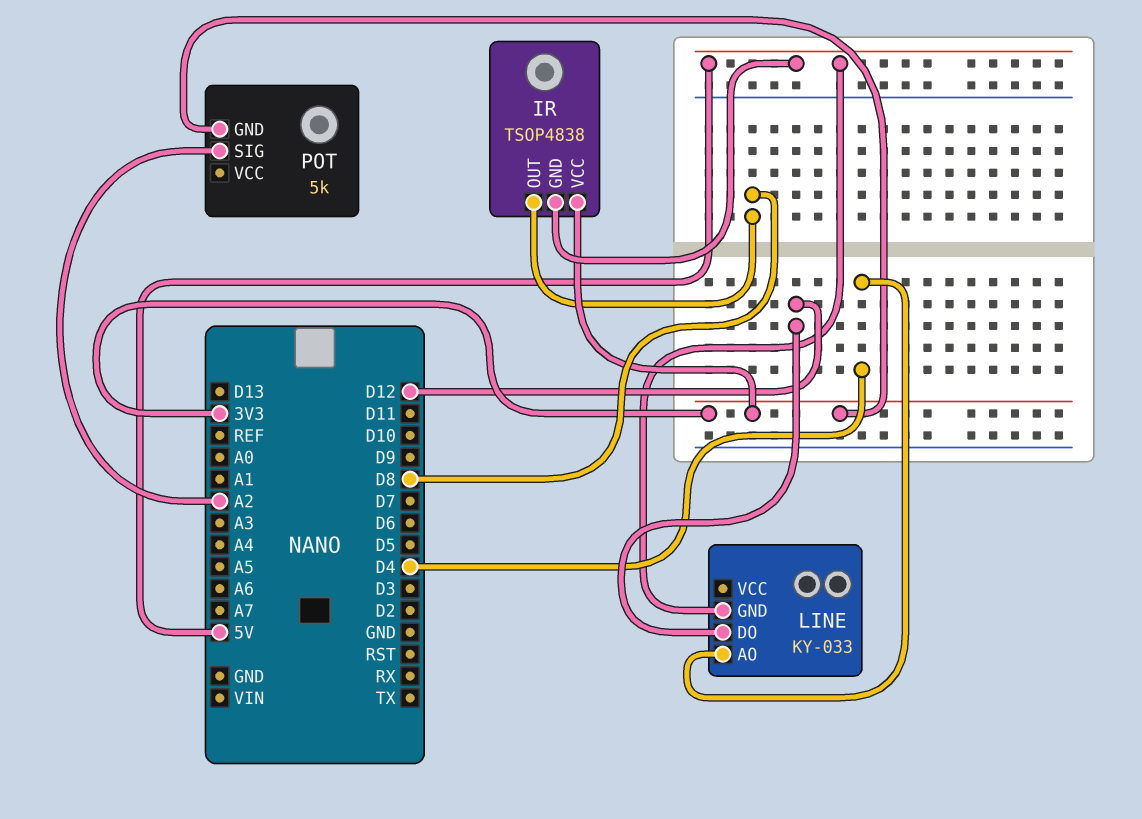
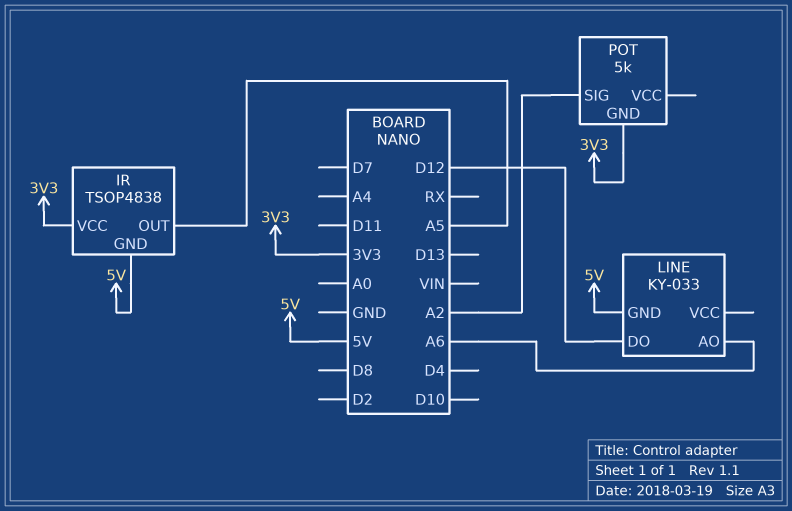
IR pin OUT: D8 -> A5
LINE pin AO: D4 -> A6

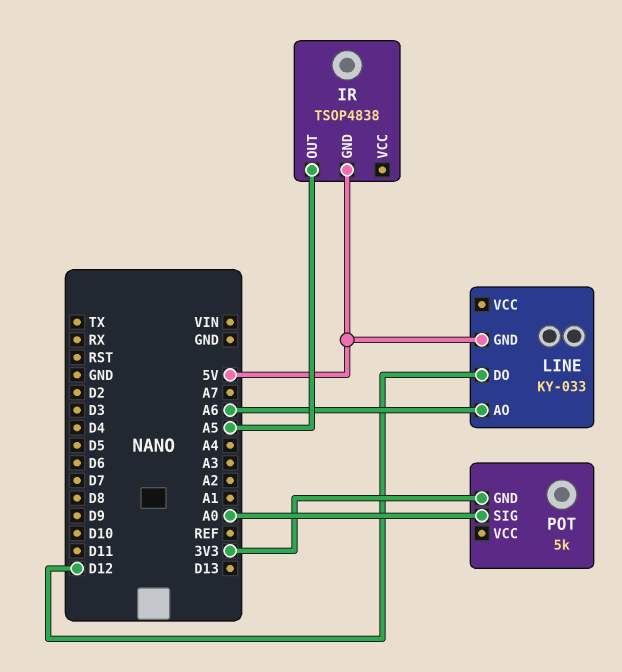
IR pin VCC: 3V3 -> none
POT pin SIG: A2 -> A0

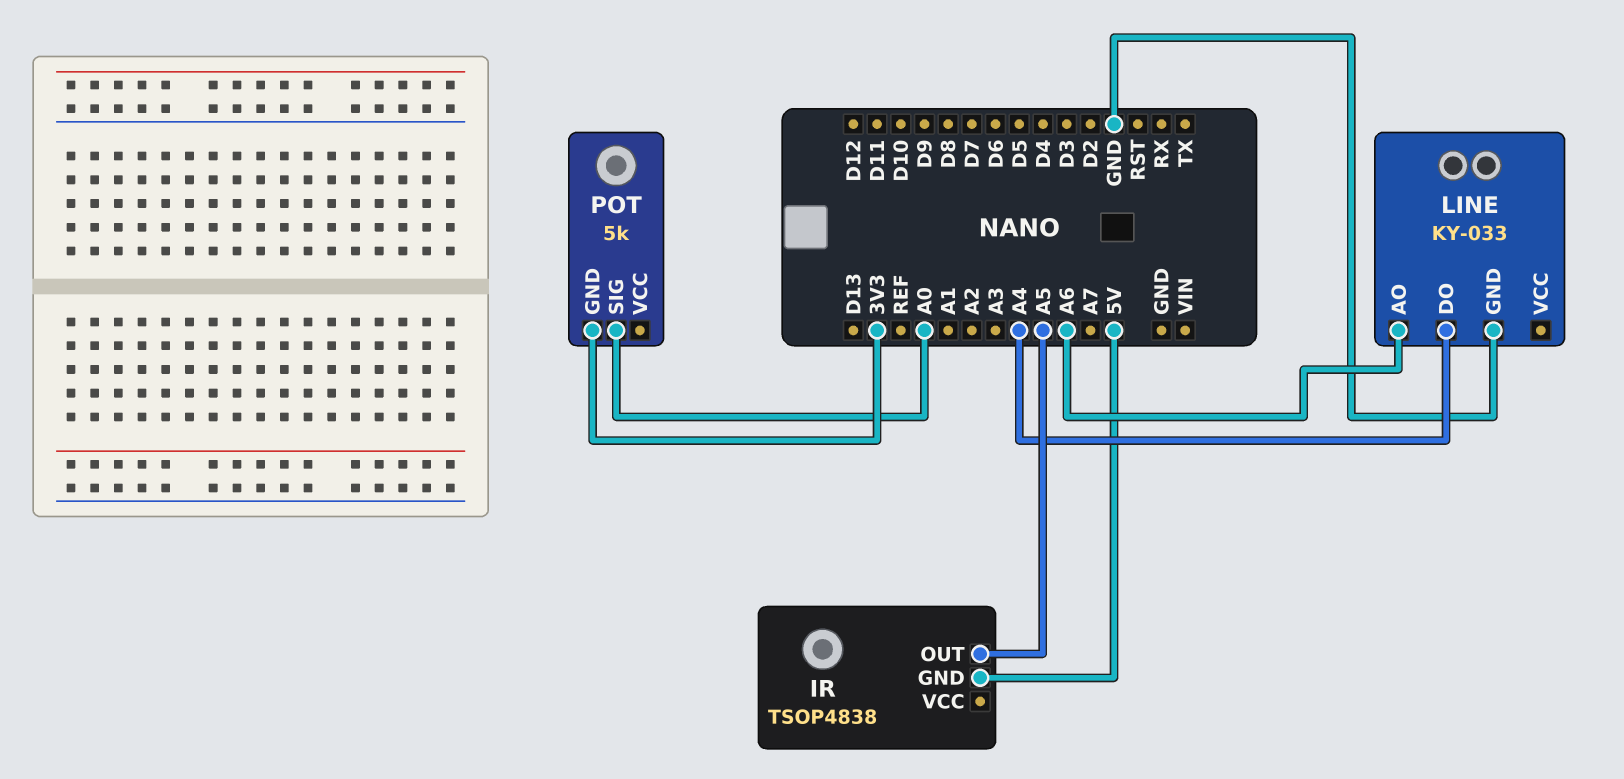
LINE pin DO: D12 -> A4
LINE pin GND: 5V -> GND

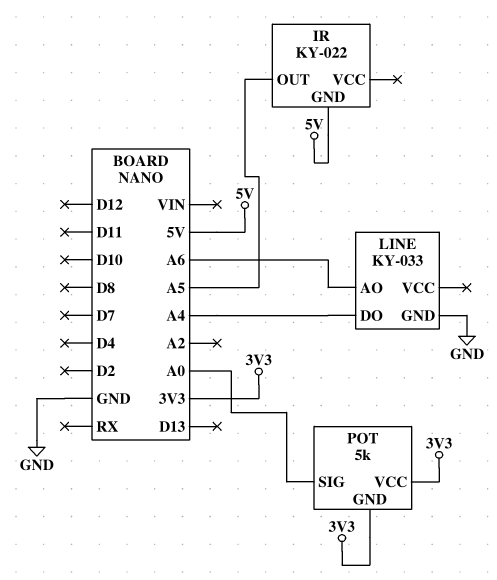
IR: TSOP4838 -> KY-022
POT pin VCC: none -> 3V3

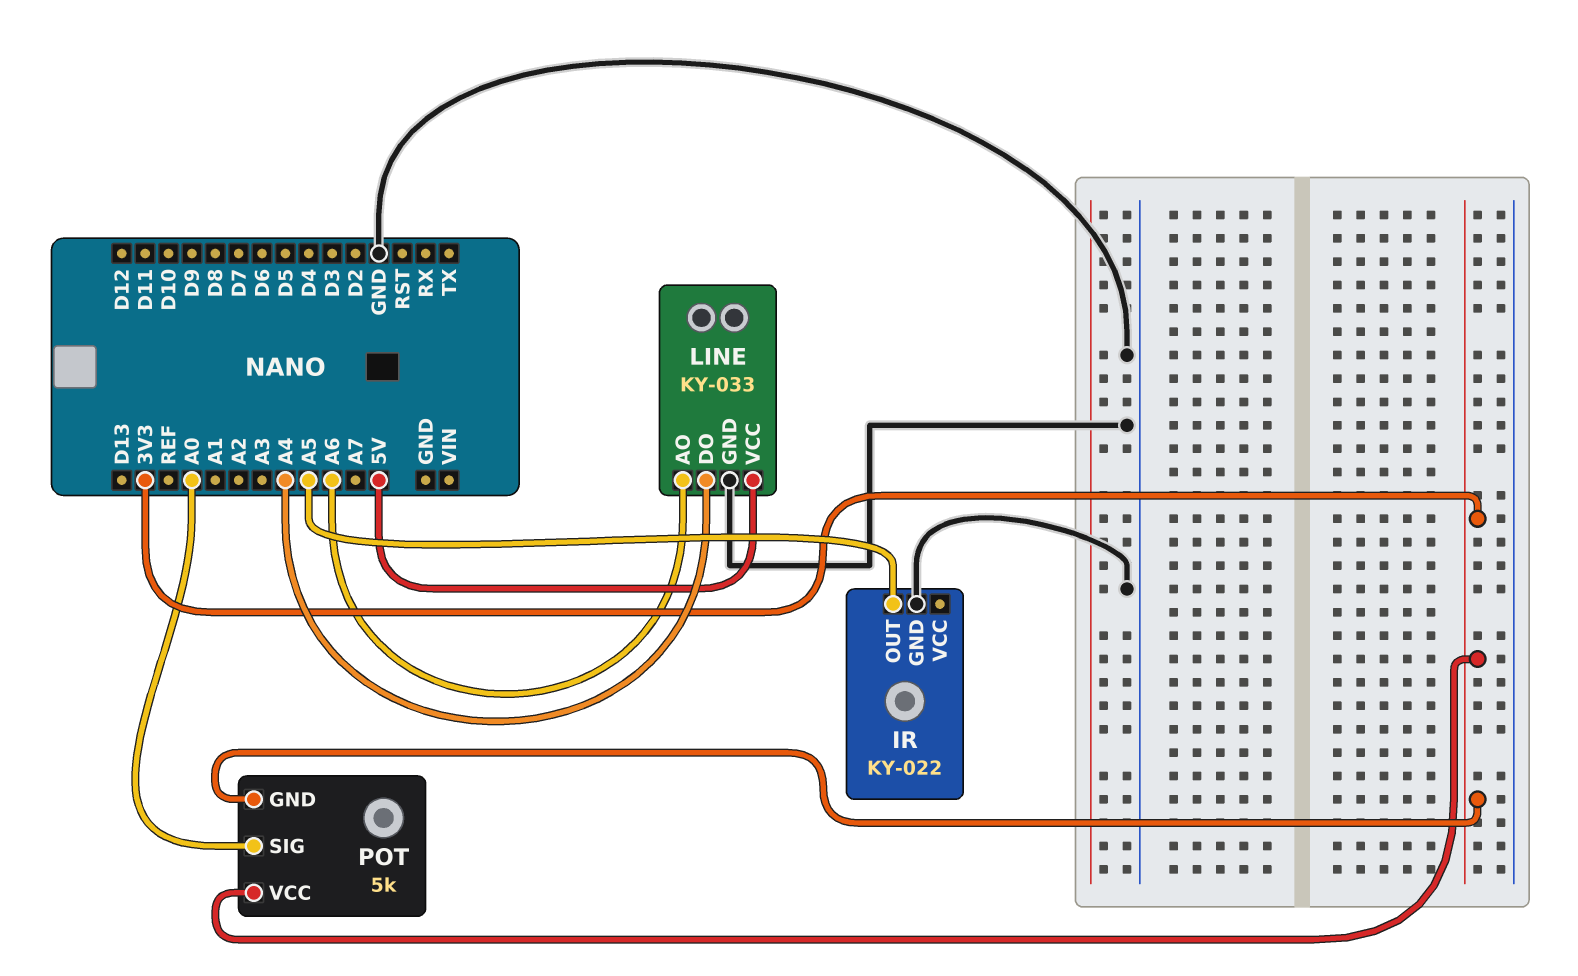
IR pin GND: 5V -> GND
LINE pin VCC: none -> 5V

